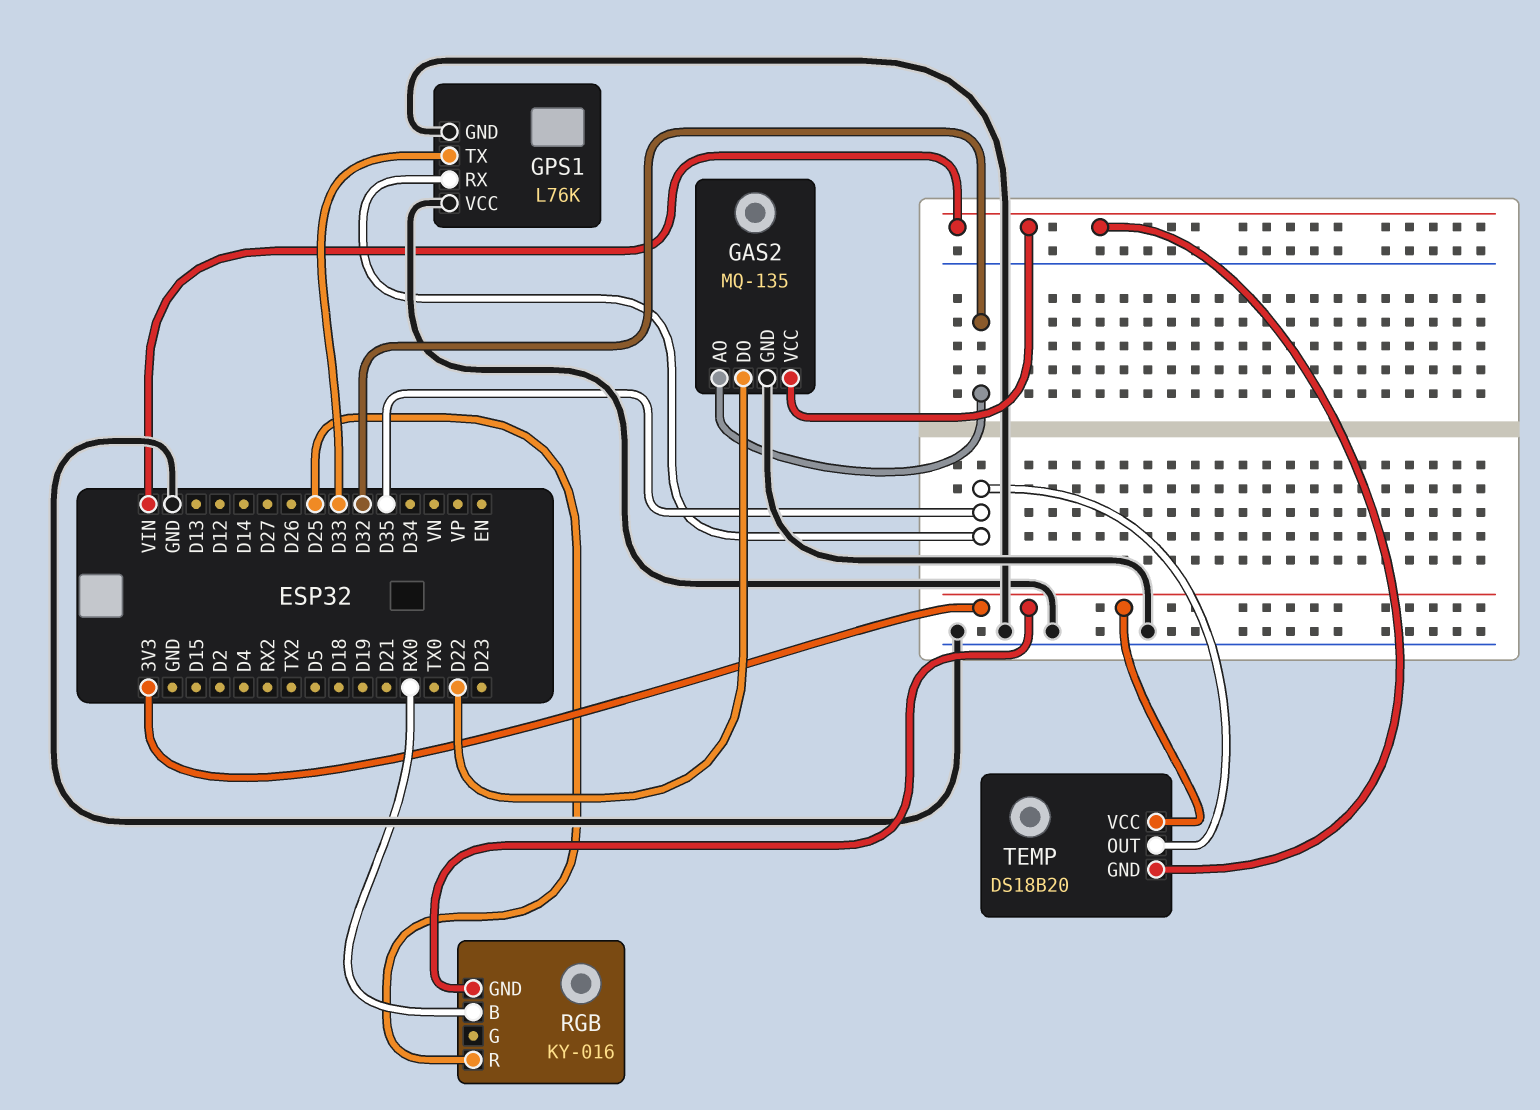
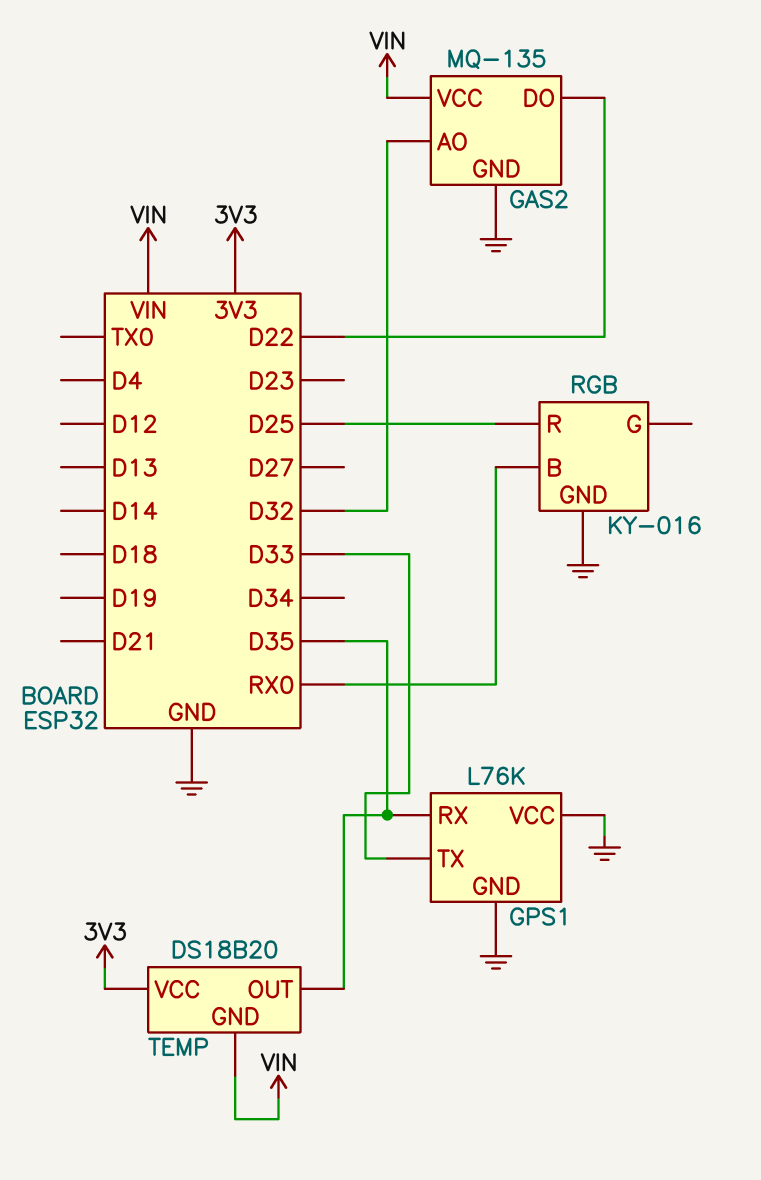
RGB pin GND: 3V3 -> GND

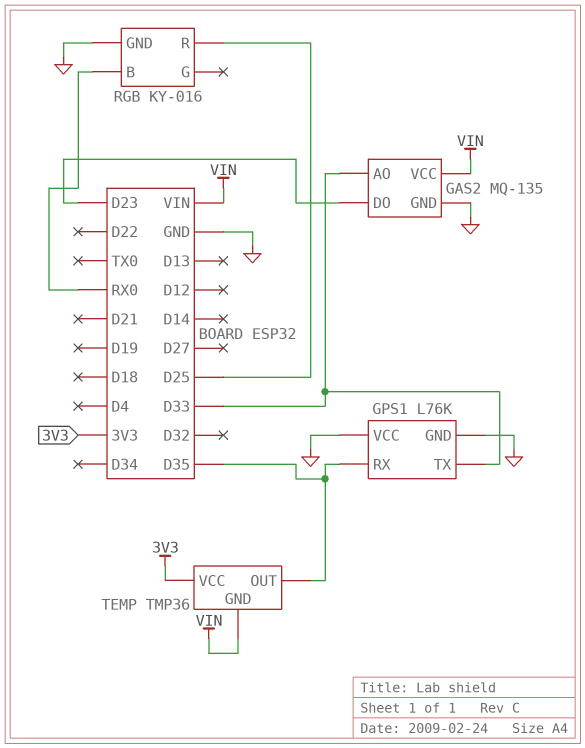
GAS2 pin AO: D32 -> D33
GAS2 pin DO: D22 -> D23
TEMP: DS18B20 -> TMP36

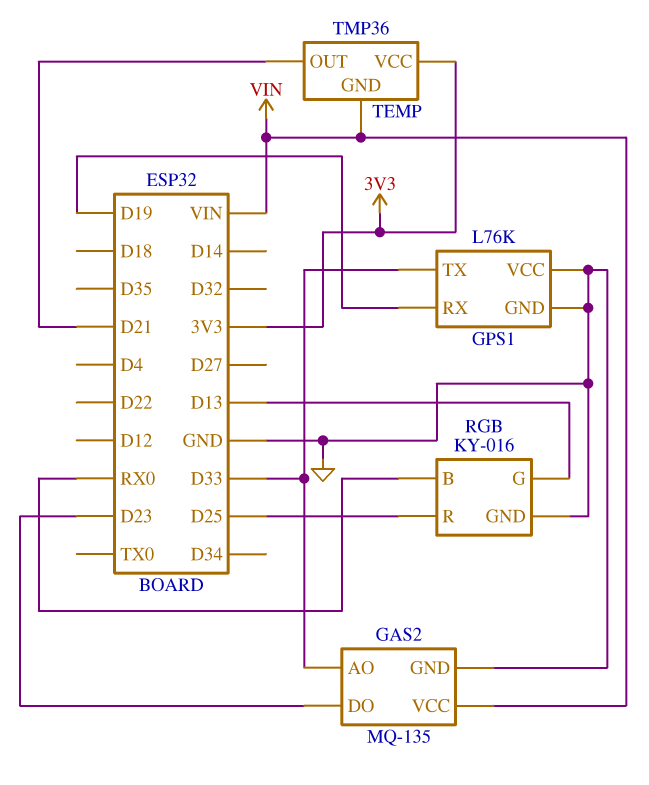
GPS1 pin RX: D35 -> D19
RGB pin G: none -> D13
TEMP pin OUT: D35 -> D21

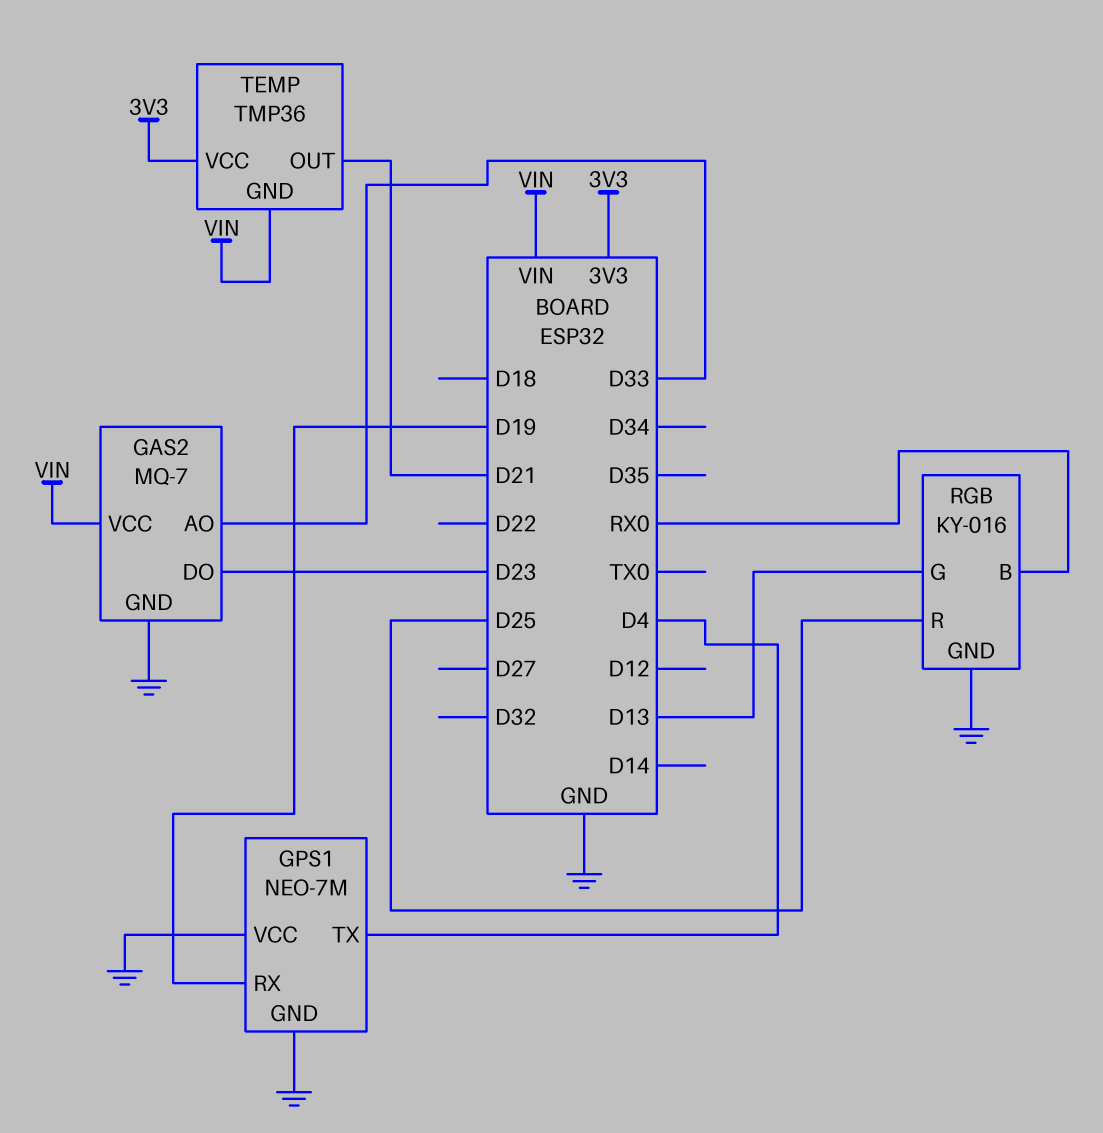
GAS2: MQ-135 -> MQ-7
GPS1: L76K -> NEO-7M
GPS1 pin TX: D33 -> D4

